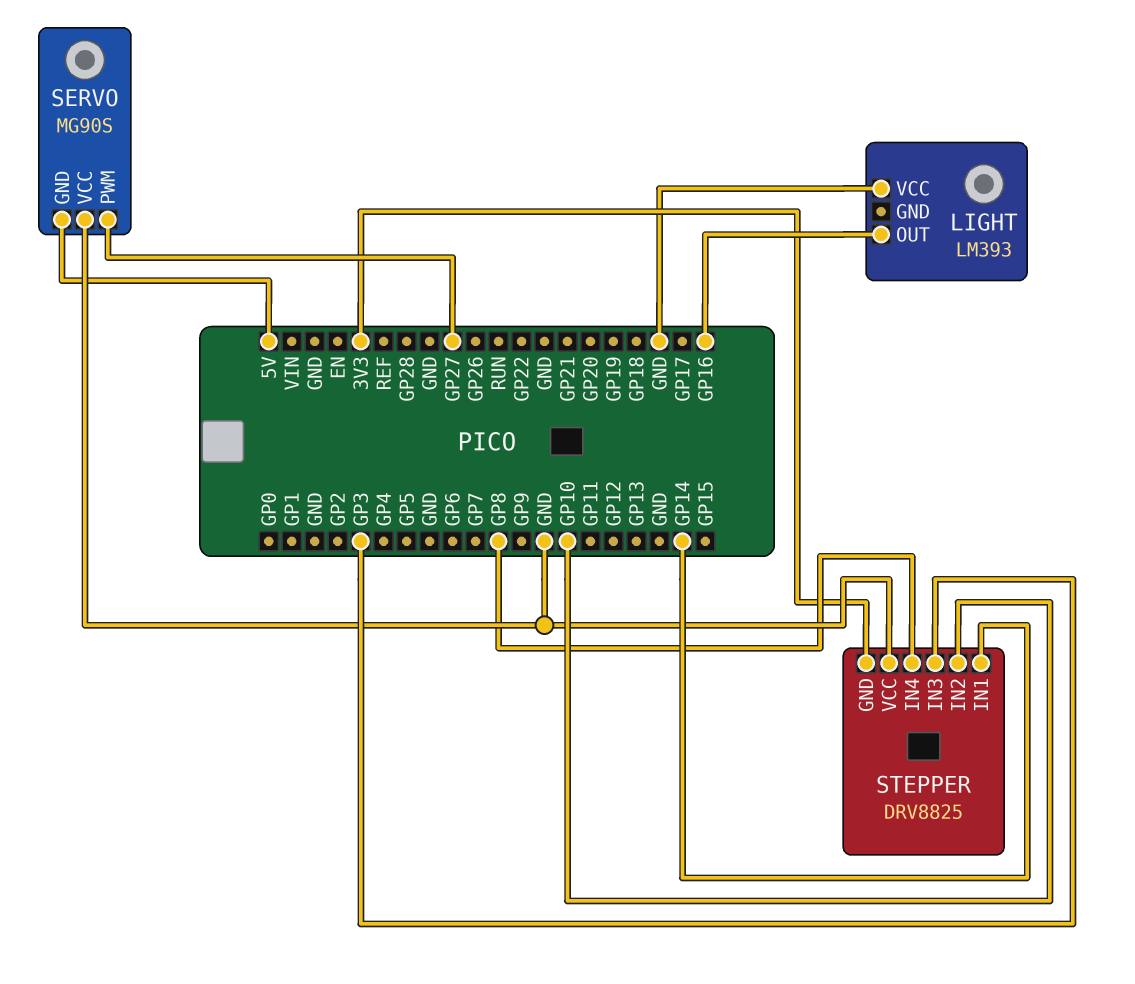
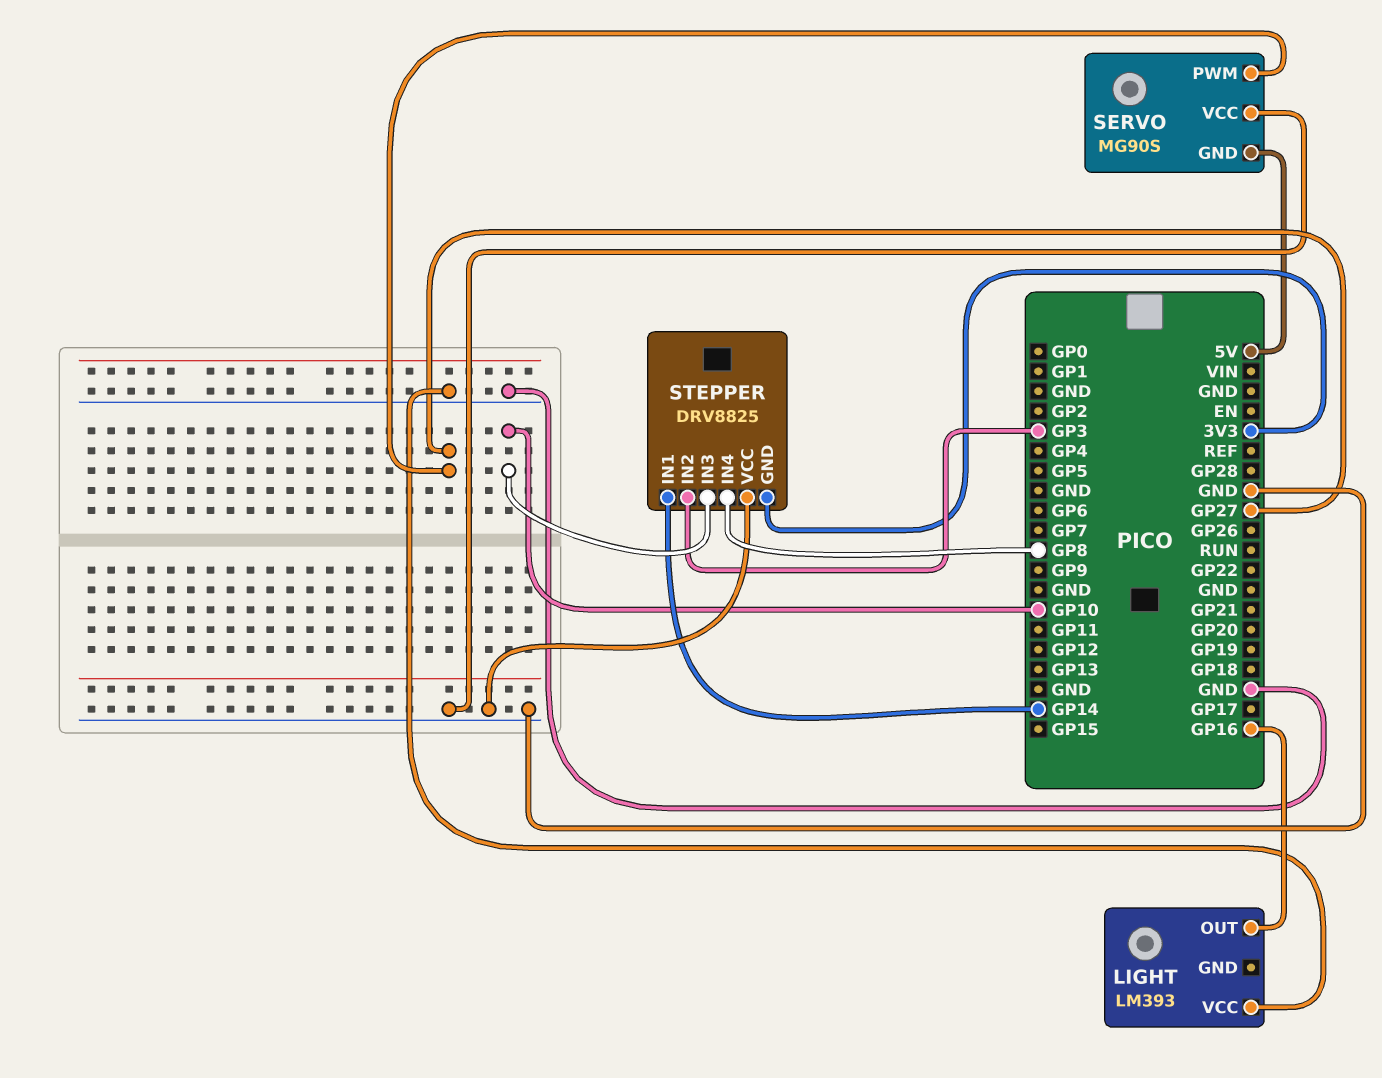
STEPPER pin IN2: GP10 -> GP3
STEPPER pin IN3: GP3 -> GP10

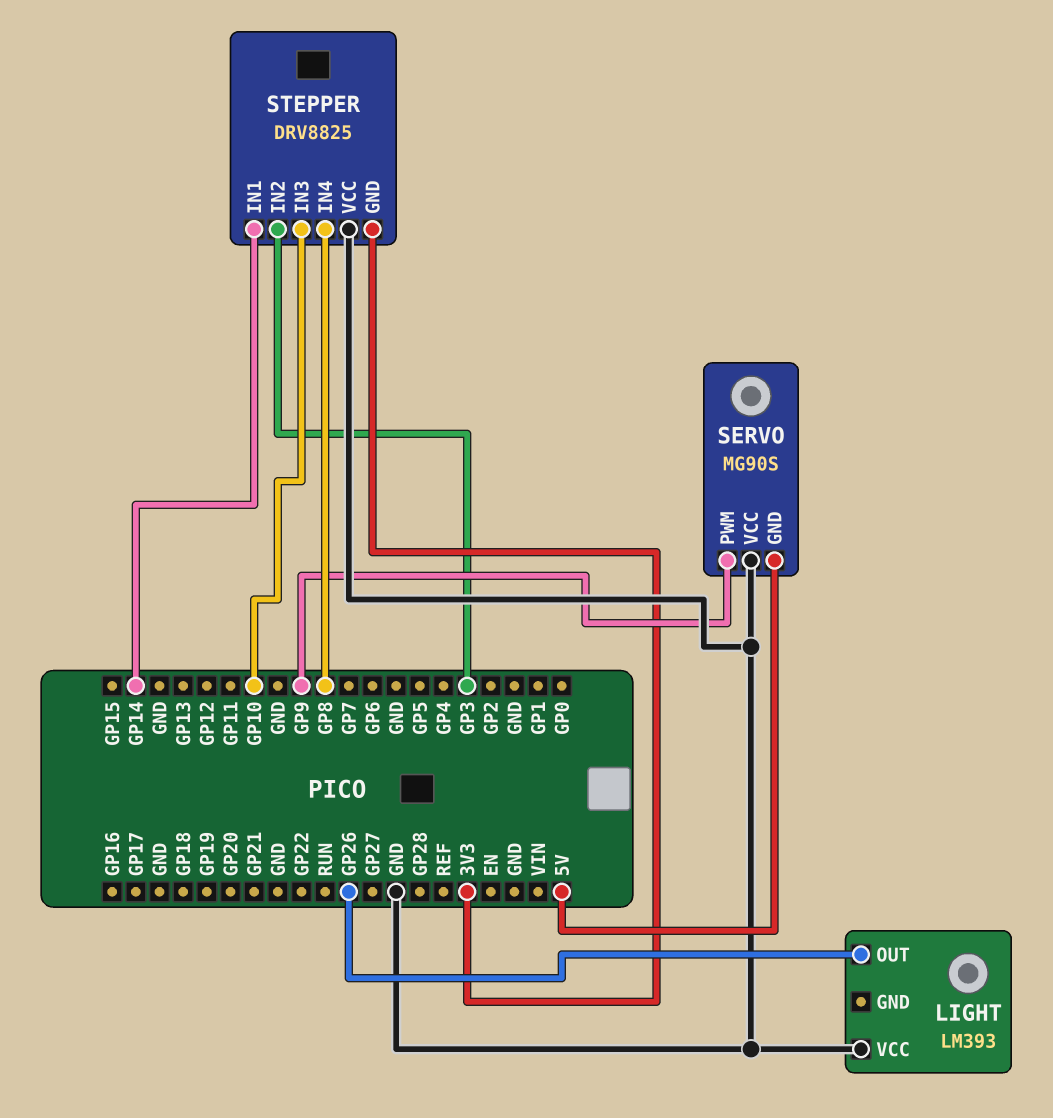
LIGHT pin OUT: GP16 -> GP26
SERVO pin PWM: GP27 -> GP9

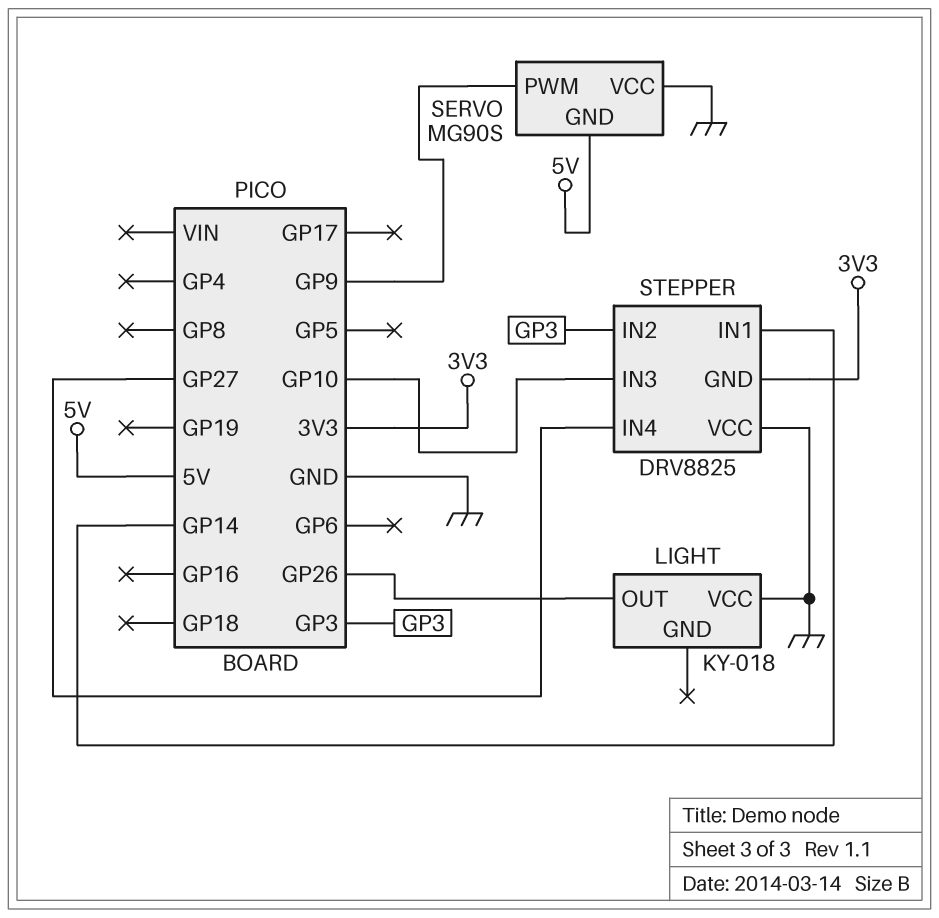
LIGHT: LM393 -> KY-018
STEPPER pin IN4: GP8 -> GP27

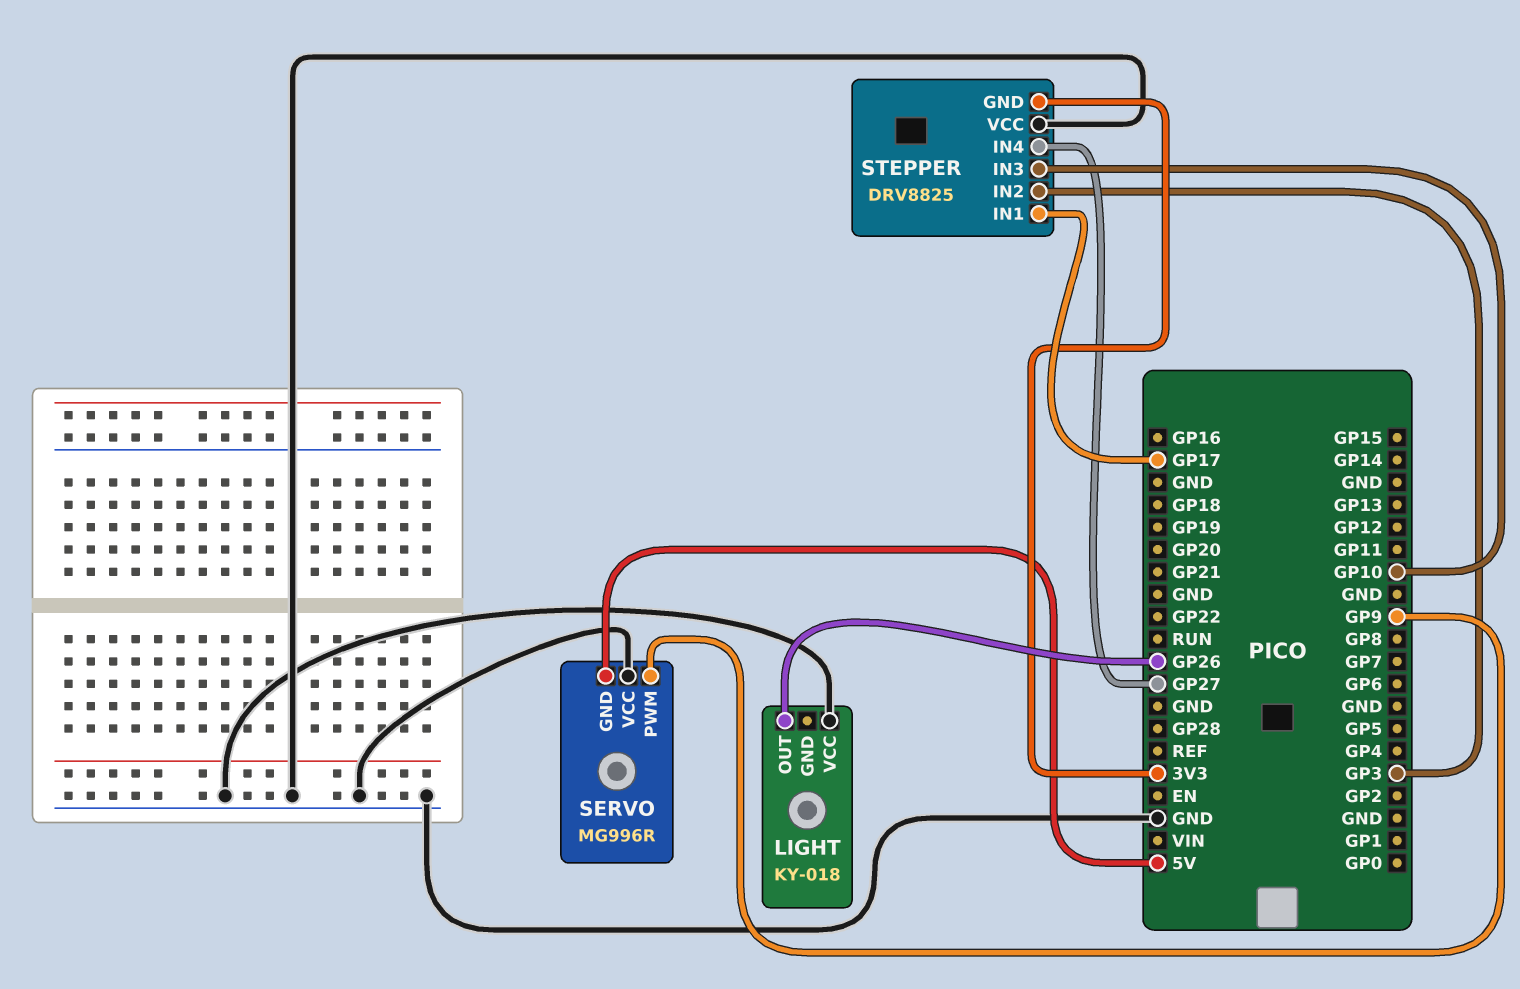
SERVO: MG90S -> MG996R
STEPPER pin IN1: GP14 -> GP17

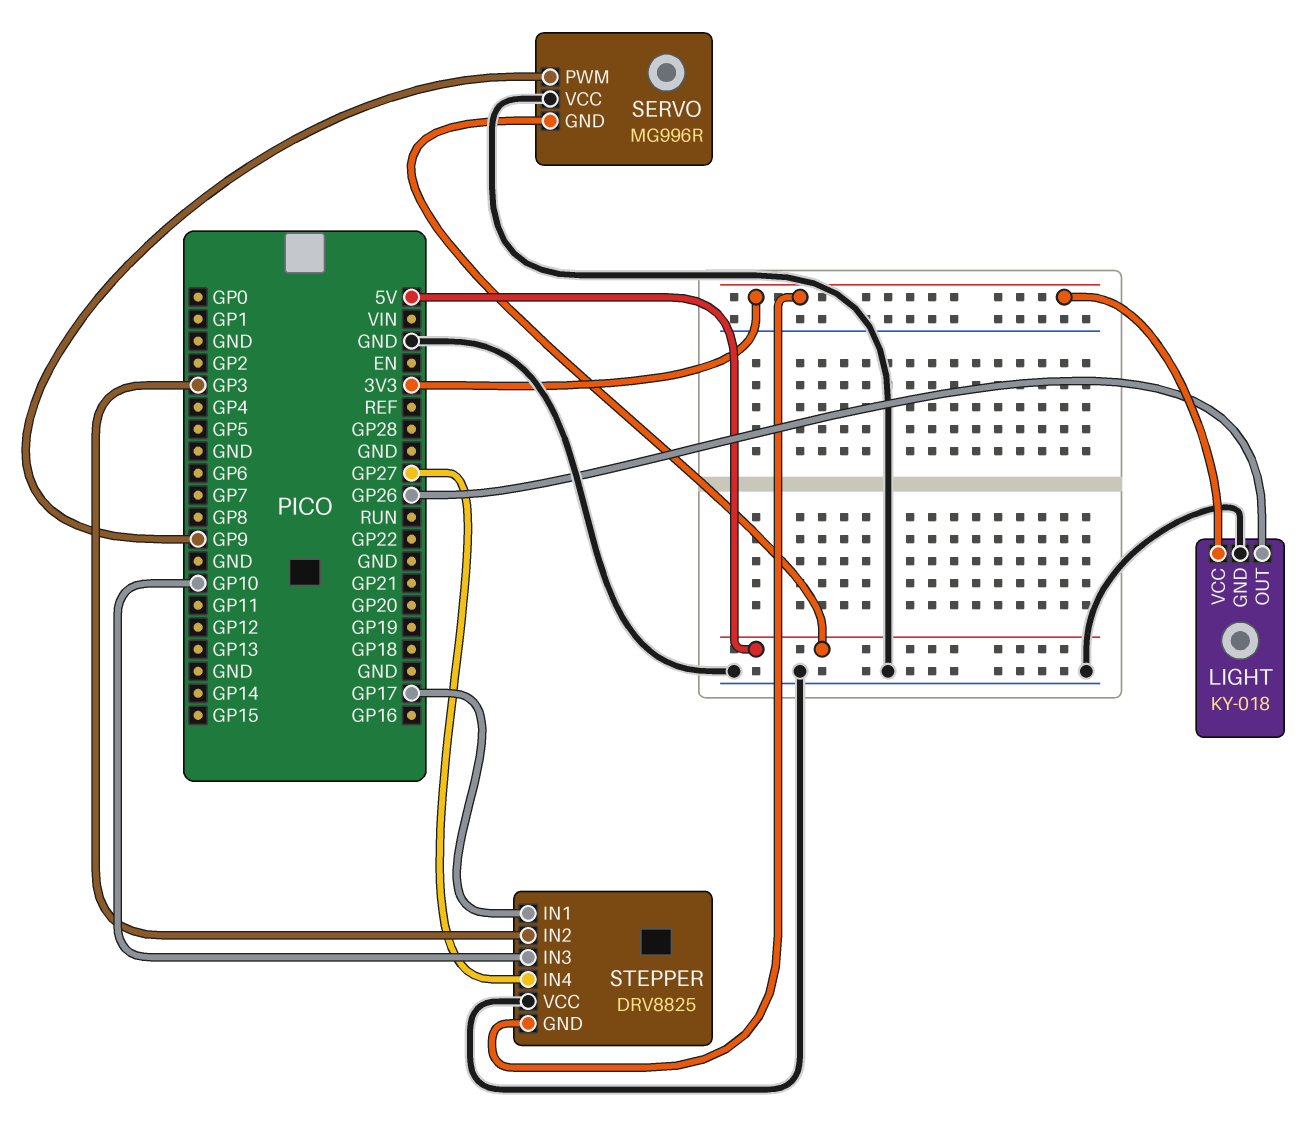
LIGHT pin GND: none -> GND
LIGHT pin VCC: GND -> 3V3

